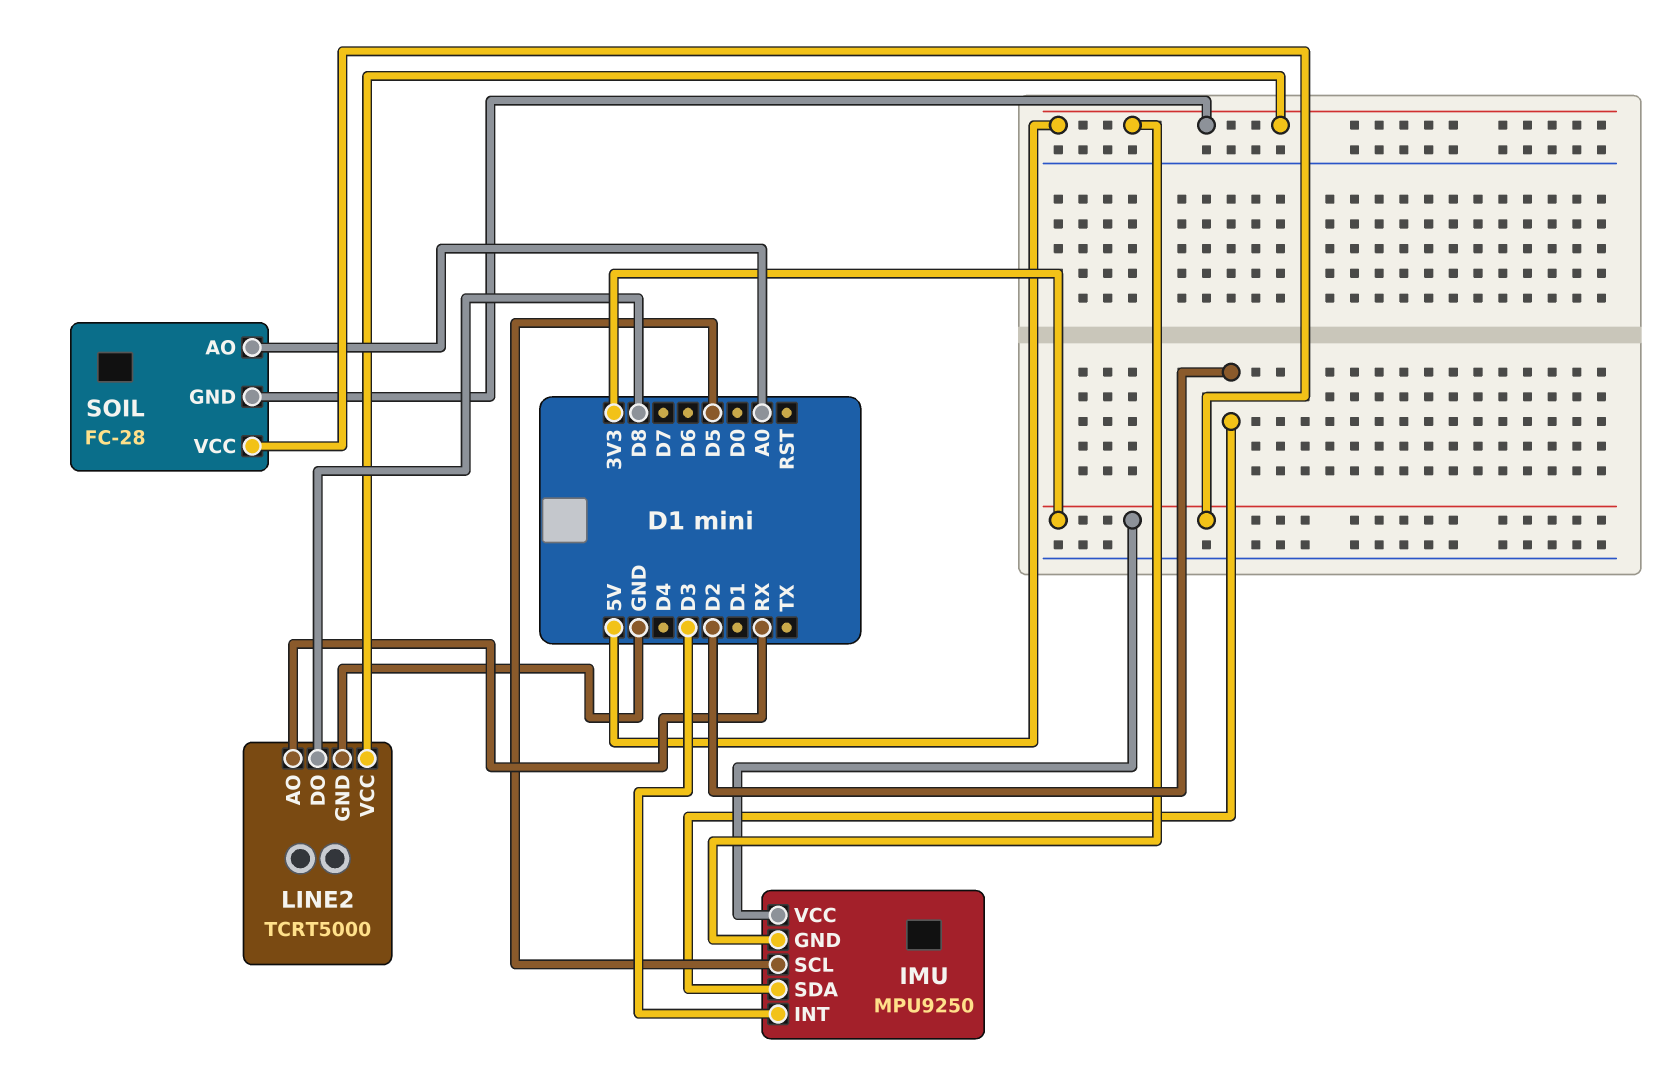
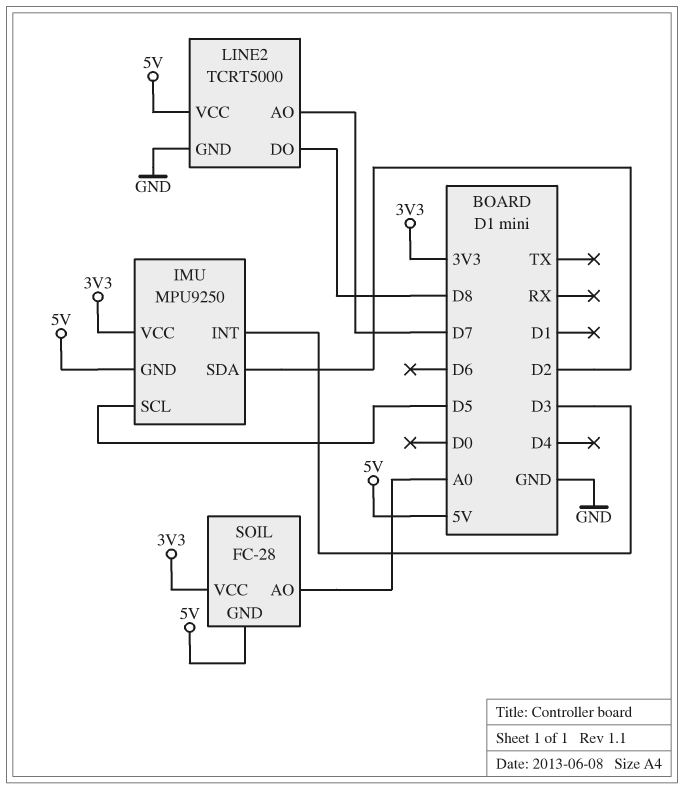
LINE2 pin AO: RX -> D7

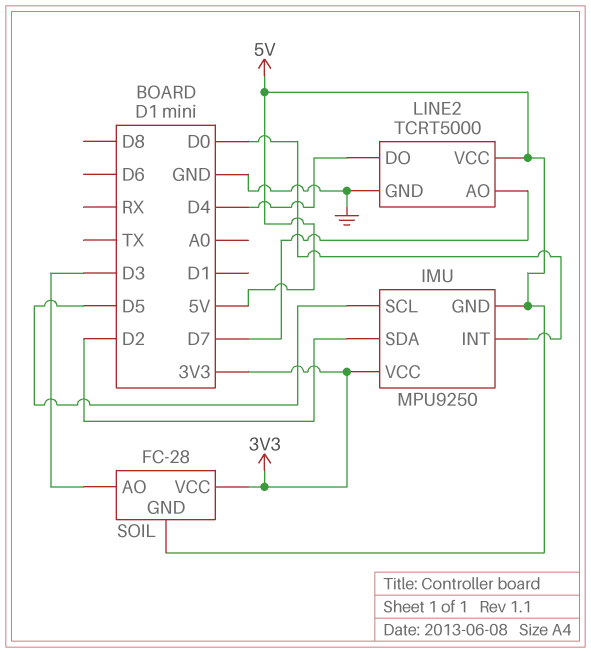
IMU pin INT: D3 -> D0
LINE2 pin DO: D8 -> D4
SOIL pin AO: A0 -> D3

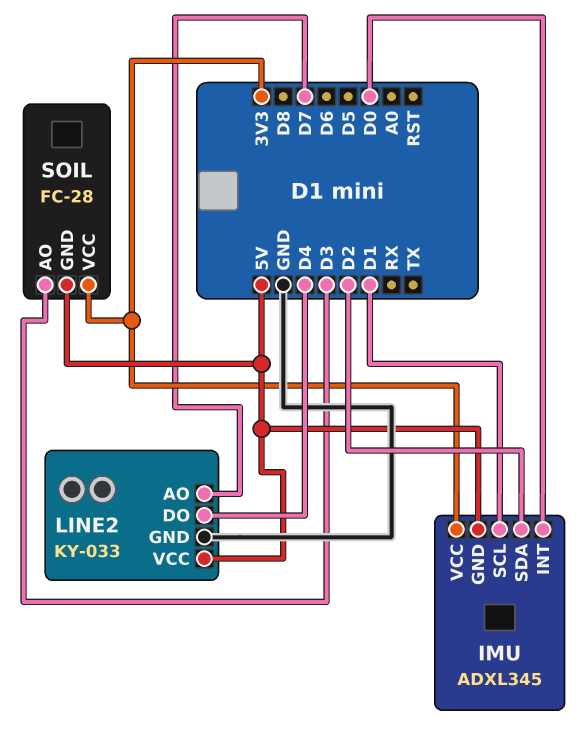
IMU: MPU9250 -> ADXL345
IMU pin SCL: D5 -> D1
LINE2: TCRT5000 -> KY-033

